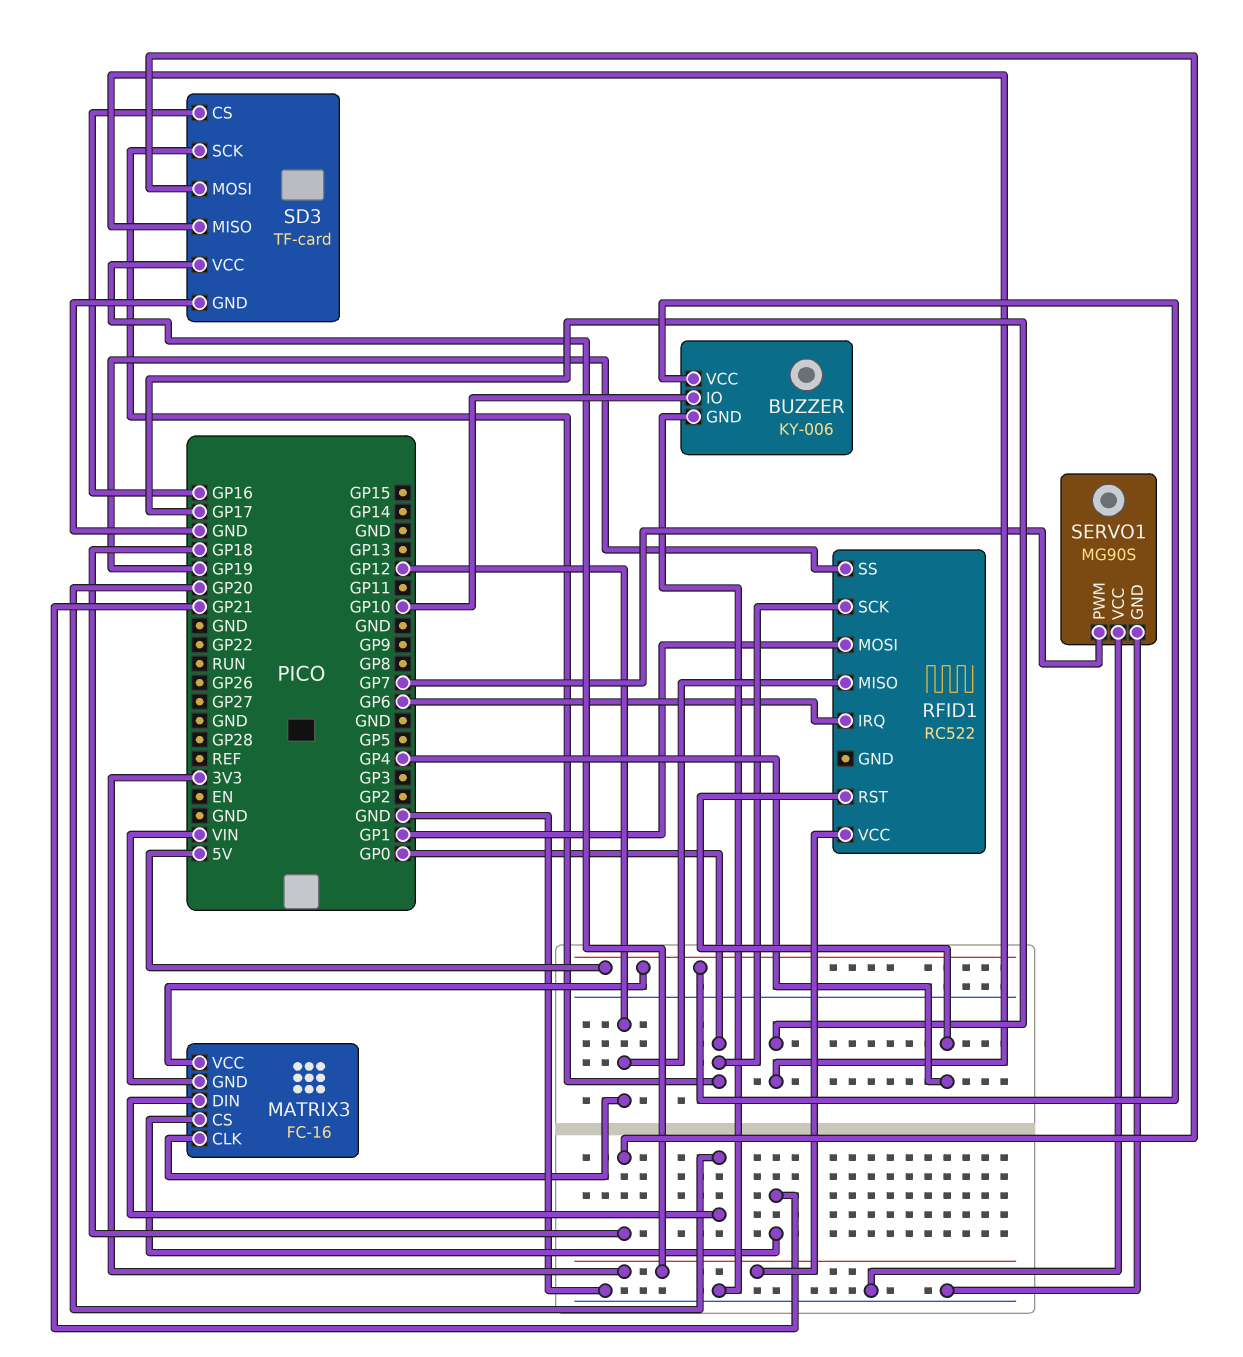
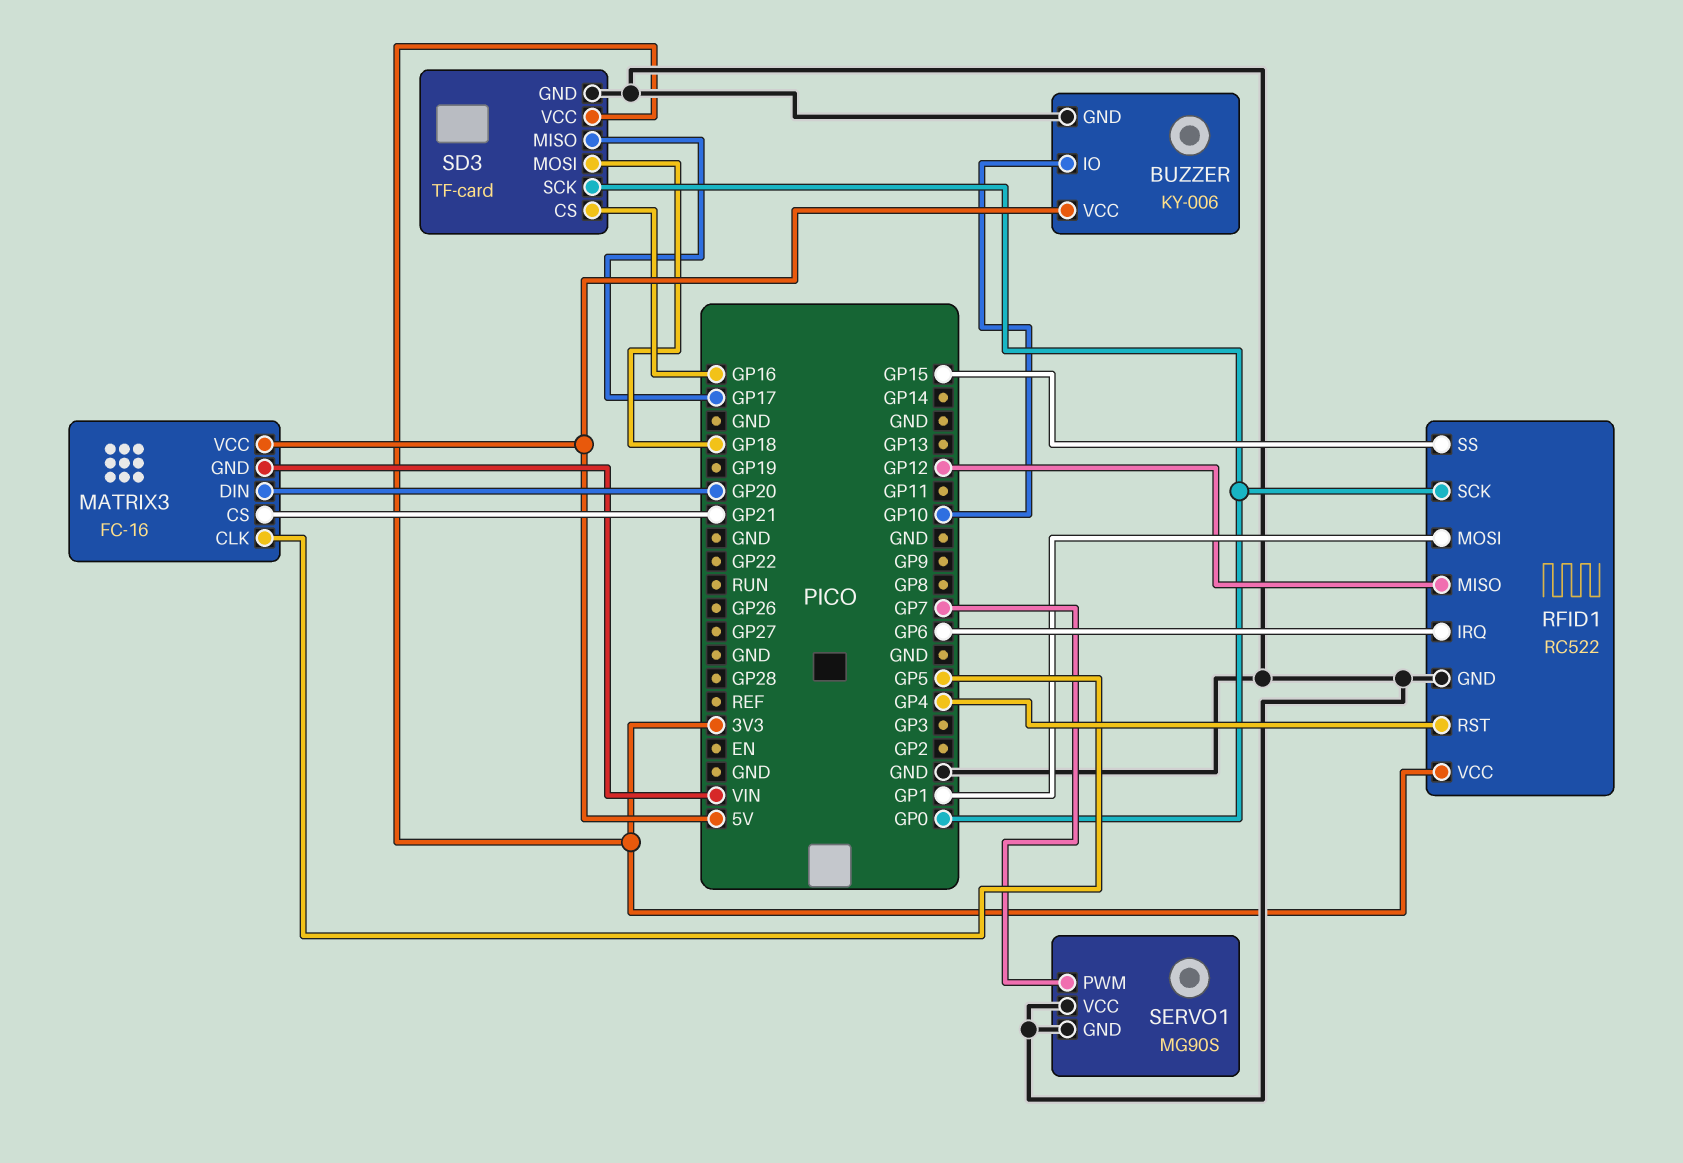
MATRIX3 pin CLK: GP12 -> GP5
RFID1 pin GND: none -> GND
RFID1 pin SS: GP19 -> GP15

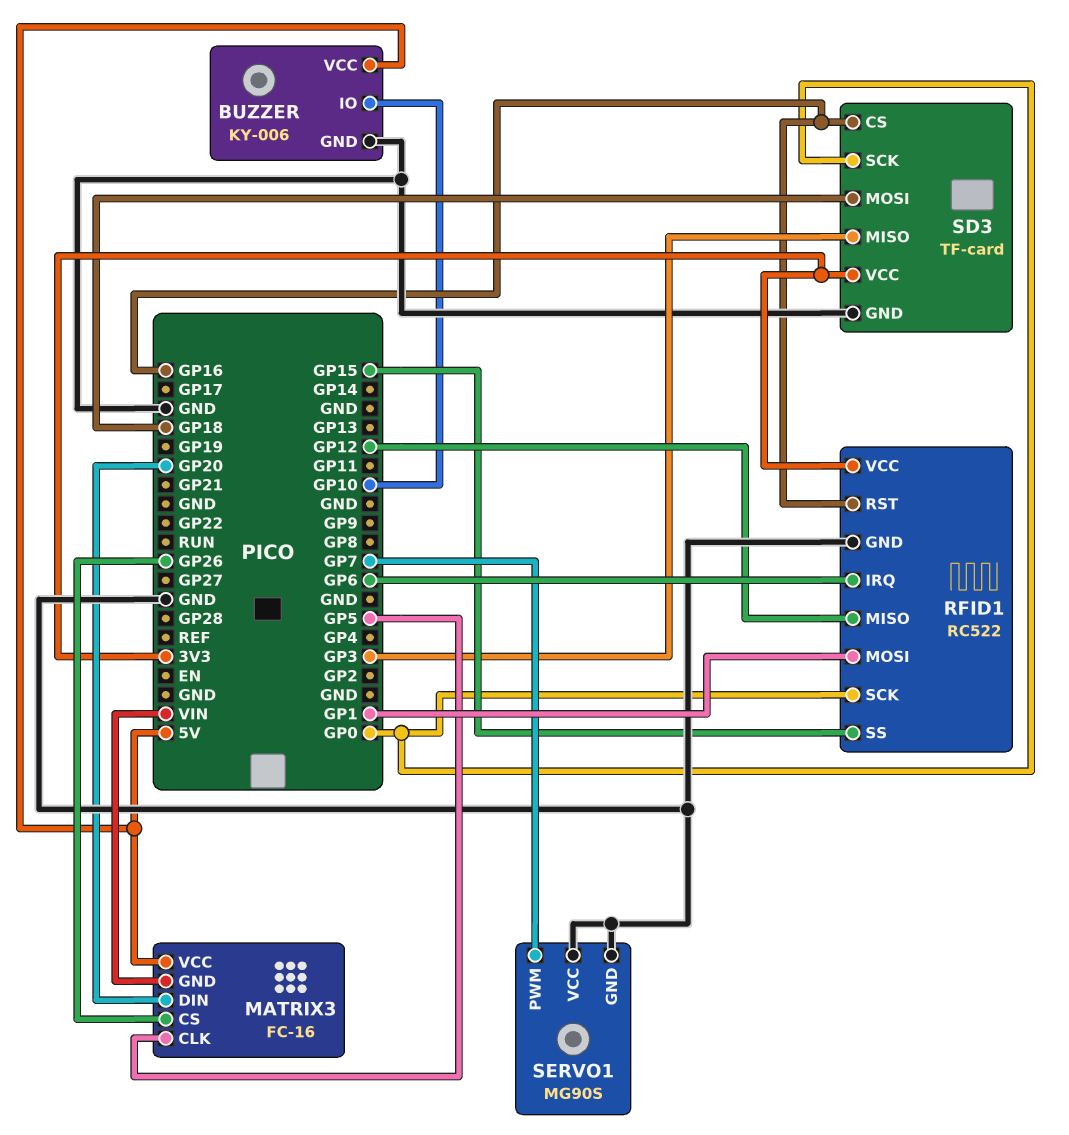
MATRIX3 pin CS: GP21 -> GP26
RFID1 pin RST: GP4 -> GP16
SD3 pin MISO: GP17 -> GP3

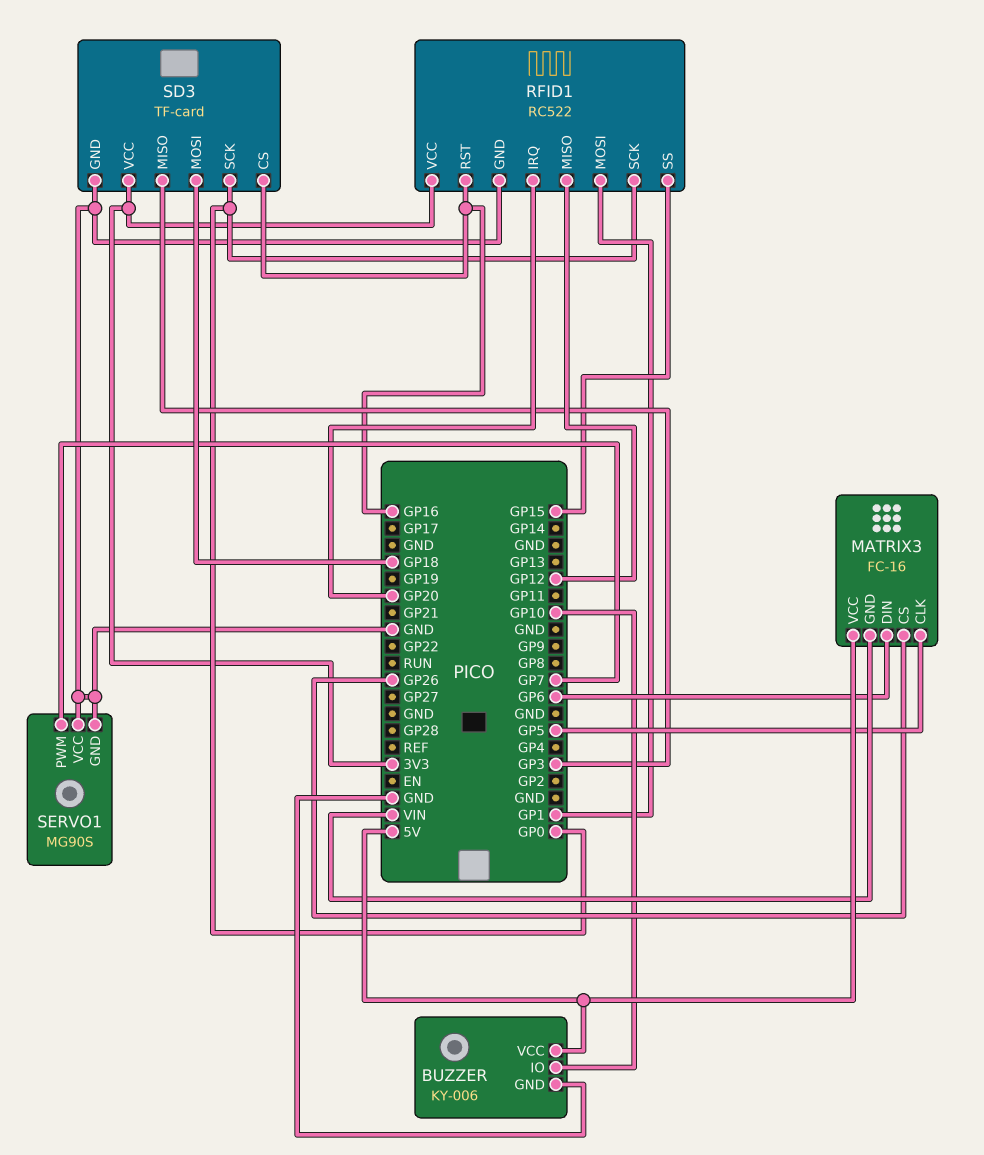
MATRIX3 pin DIN: GP20 -> GP6
RFID1 pin IRQ: GP6 -> GP20

